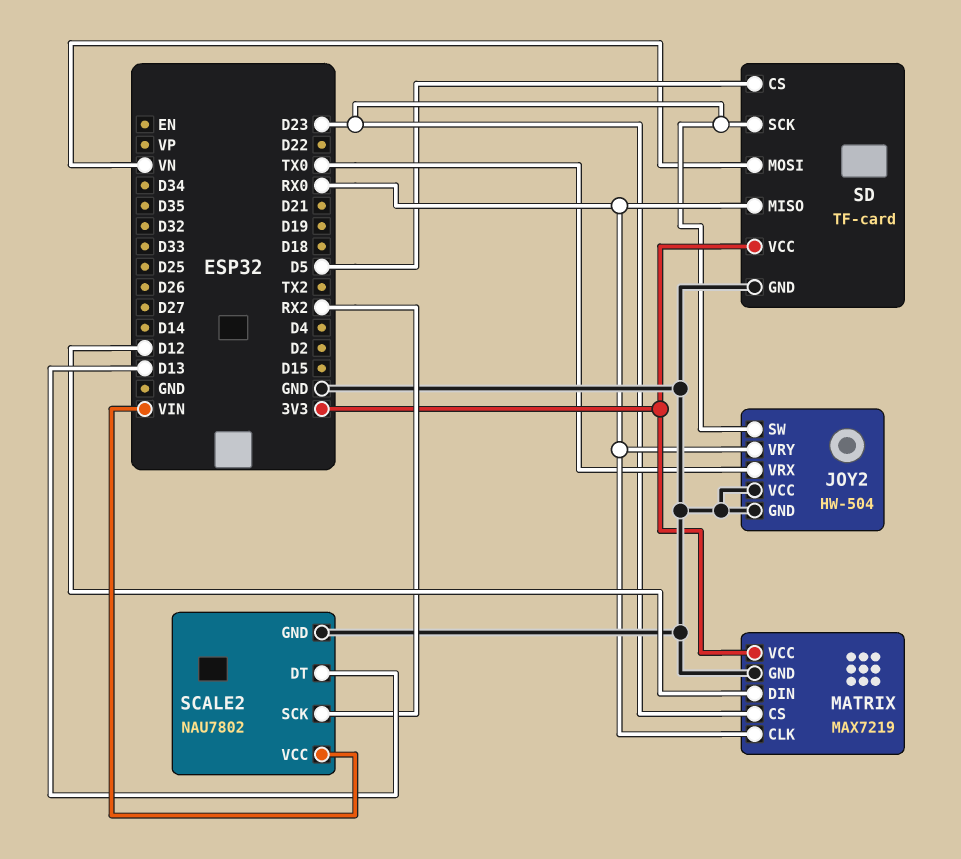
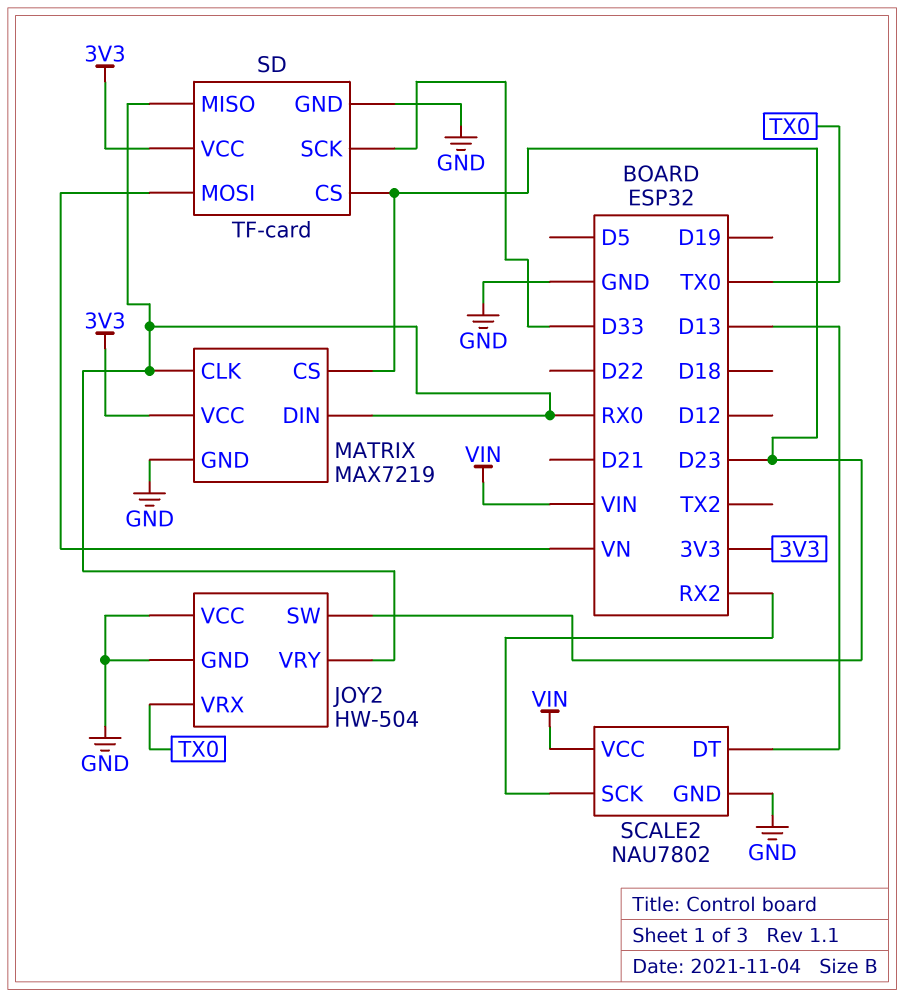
MATRIX pin DIN: D12 -> RX0
SD pin CS: D5 -> D23
SD pin SCK: D23 -> D33

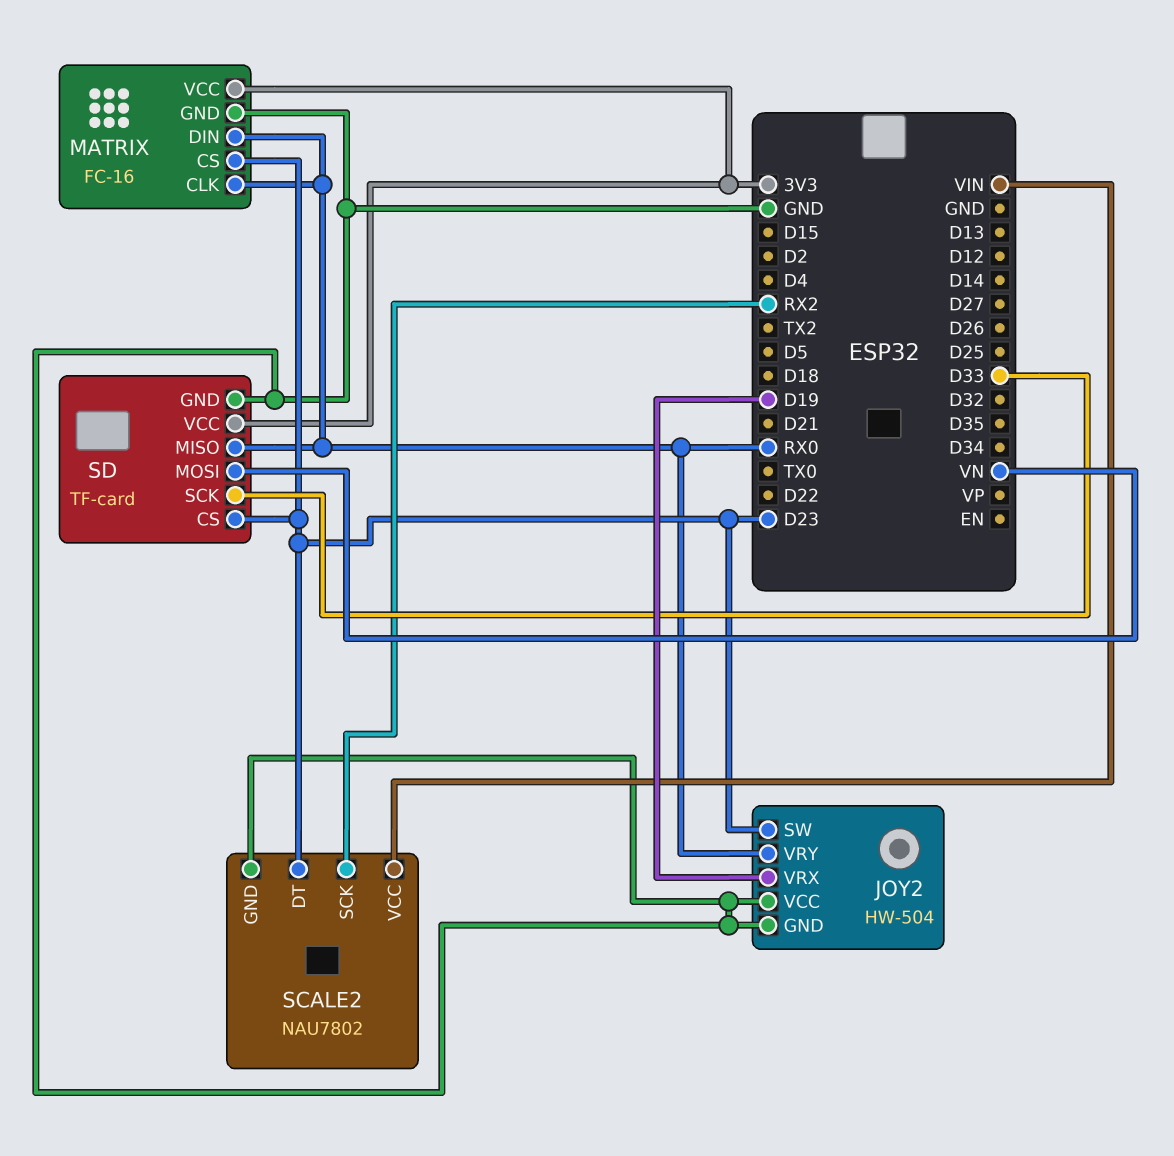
JOY2 pin VRX: TX0 -> D19
MATRIX: MAX7219 -> FC-16
SCALE2 pin DT: D13 -> D23

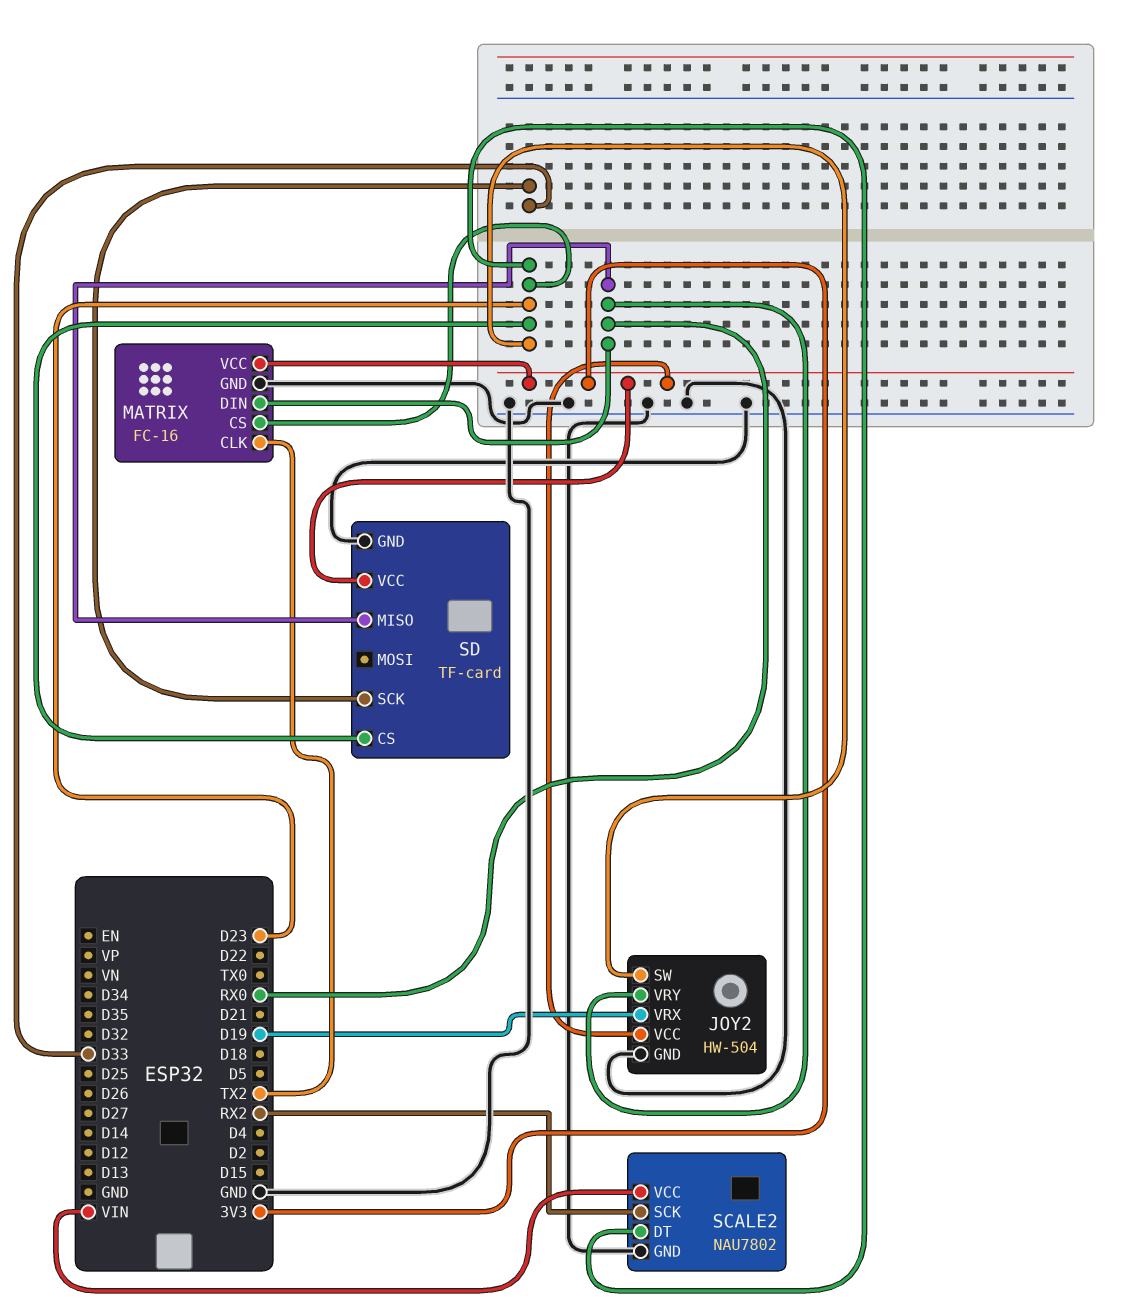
JOY2 pin VCC: GND -> 3V3
MATRIX pin CLK: RX0 -> TX2
SD pin MOSI: VN -> none

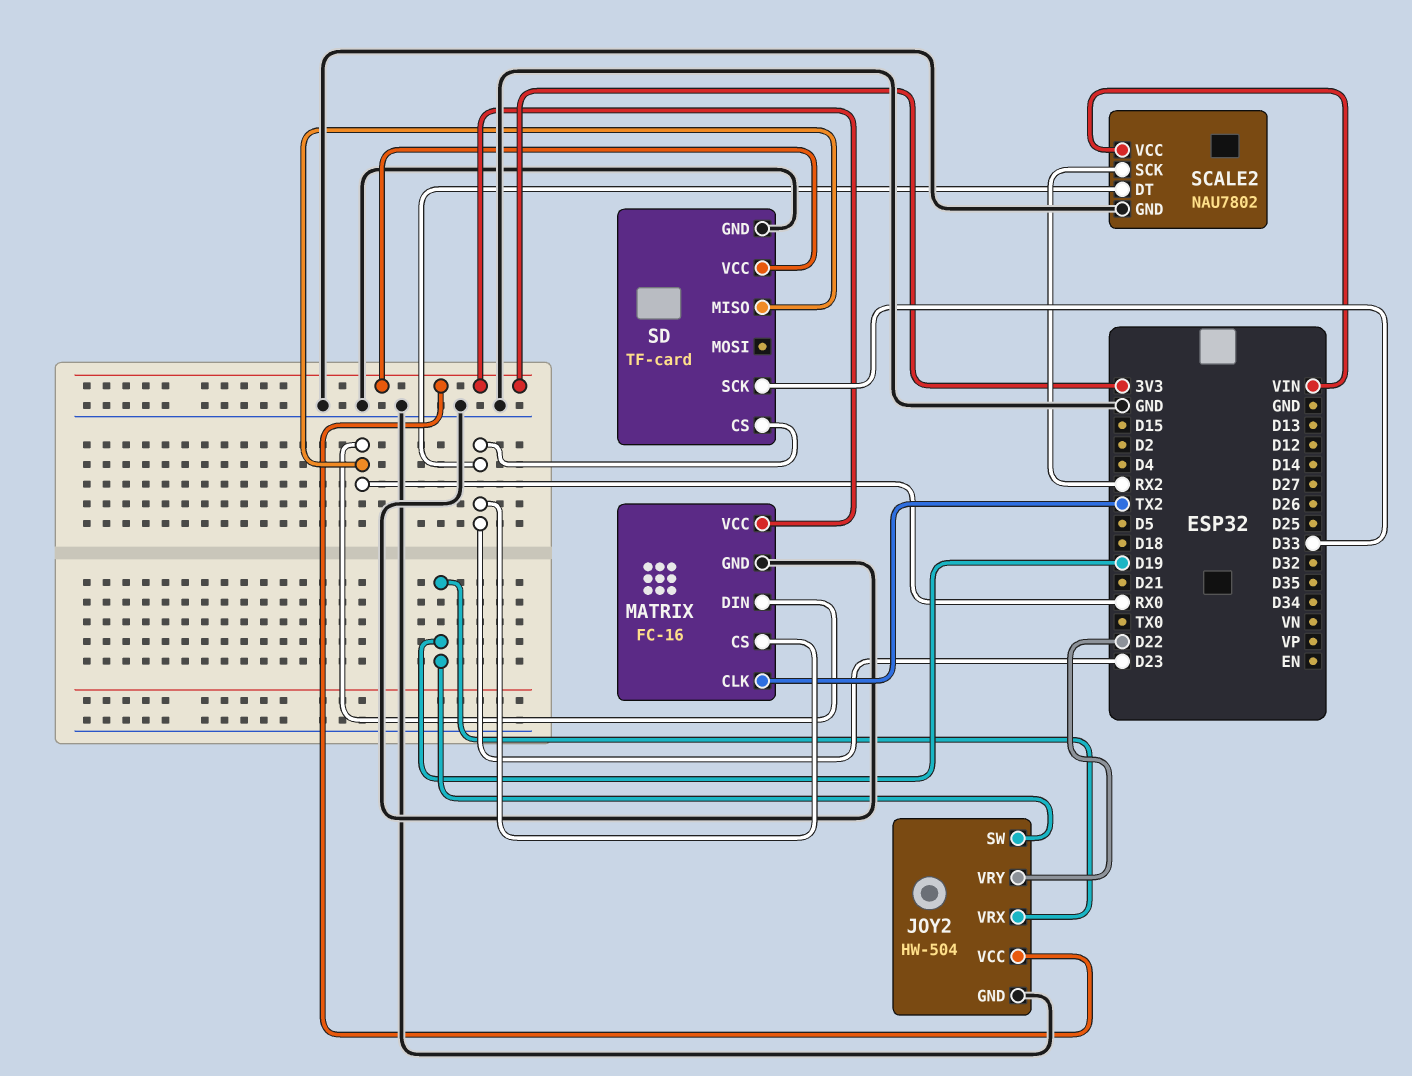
JOY2 pin SW: D23 -> D19
JOY2 pin VRY: RX0 -> D22

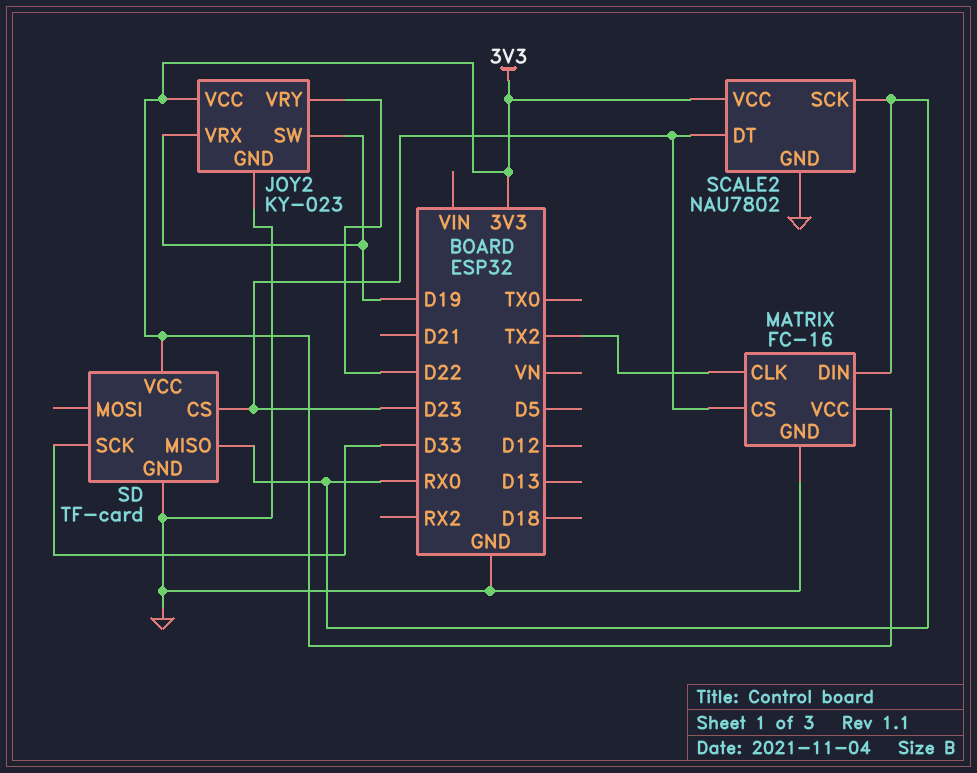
JOY2: HW-504 -> KY-023
SCALE2 pin SCK: RX2 -> RX0
SCALE2 pin VCC: VIN -> 3V3

